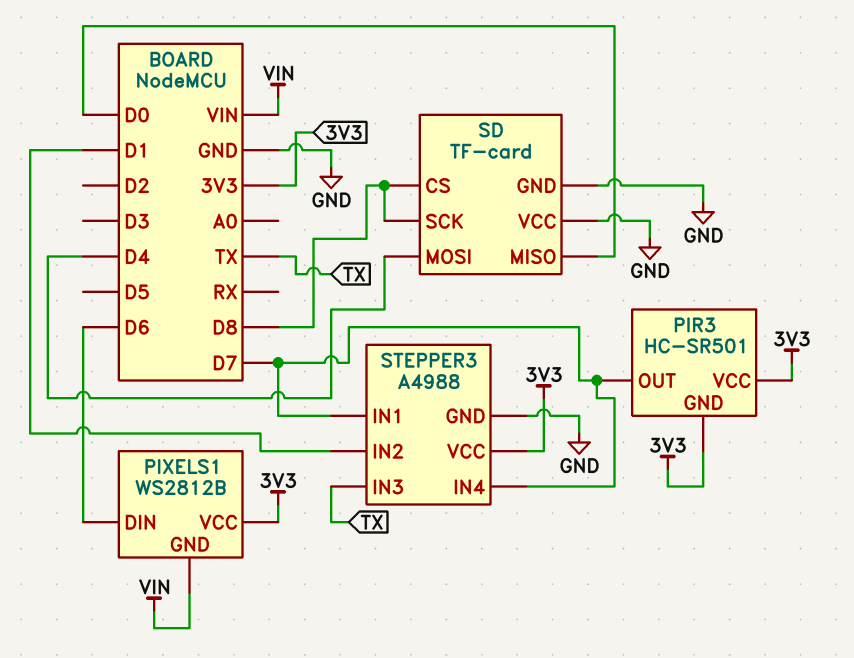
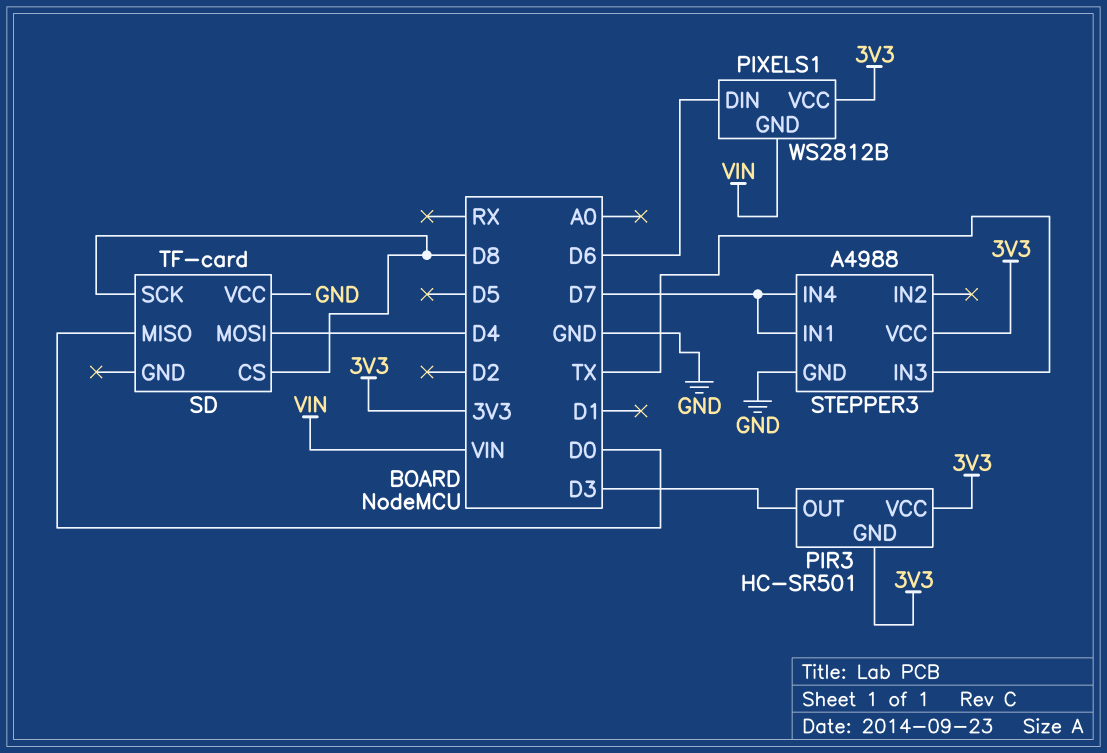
PIR3 pin OUT: D7 -> D3
SD pin GND: GND -> none
STEPPER3 pin IN2: D1 -> none

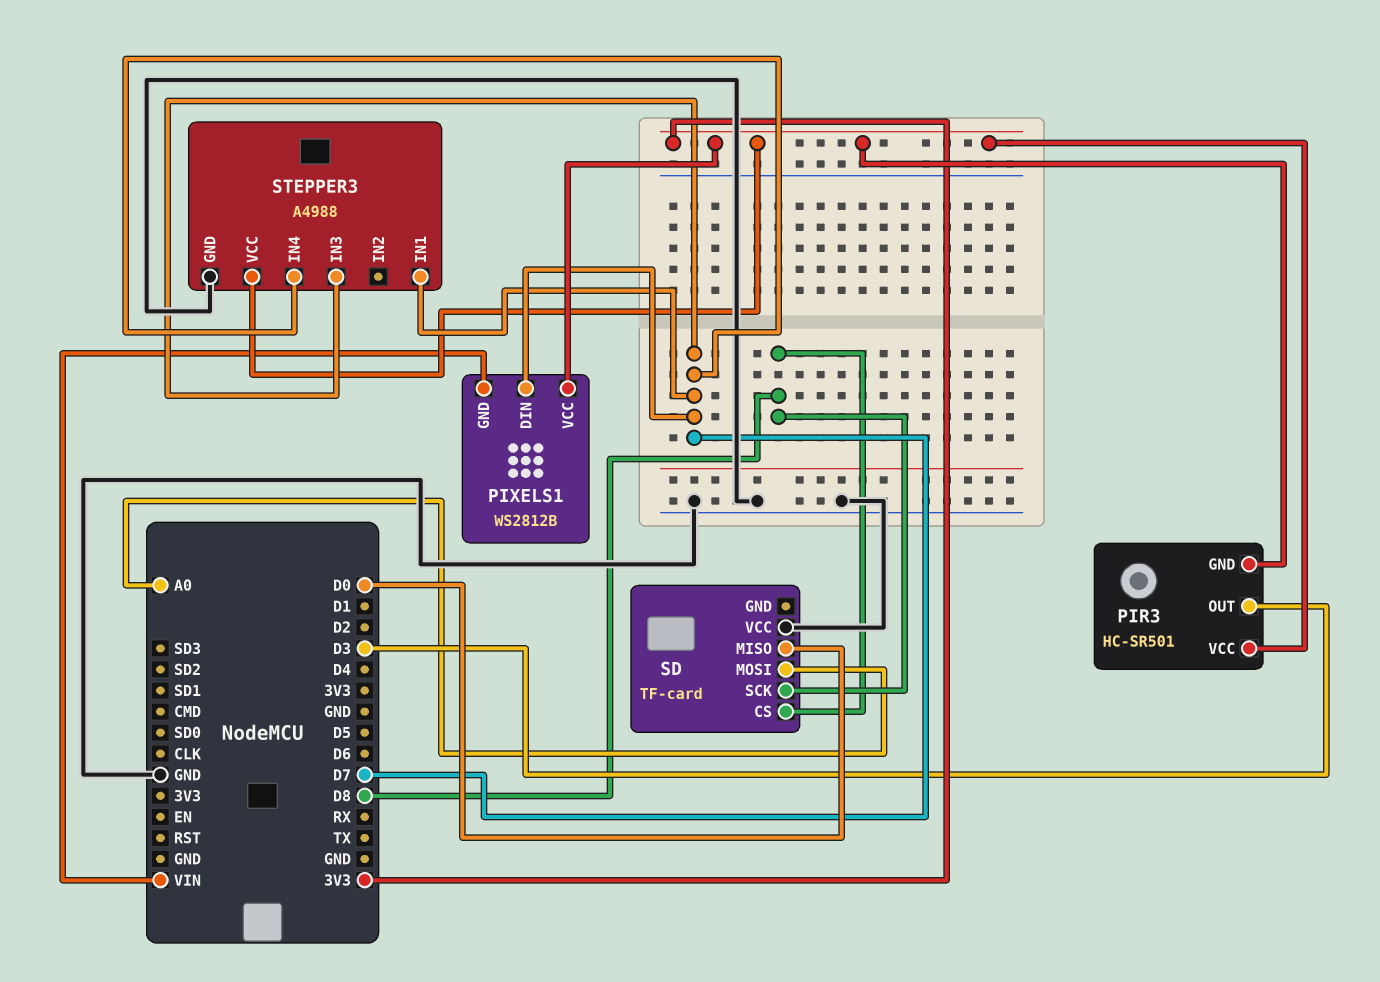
PIXELS1 pin DIN: D6 -> D7
SD pin MOSI: D4 -> A0
STEPPER3 pin IN3: TX -> D7

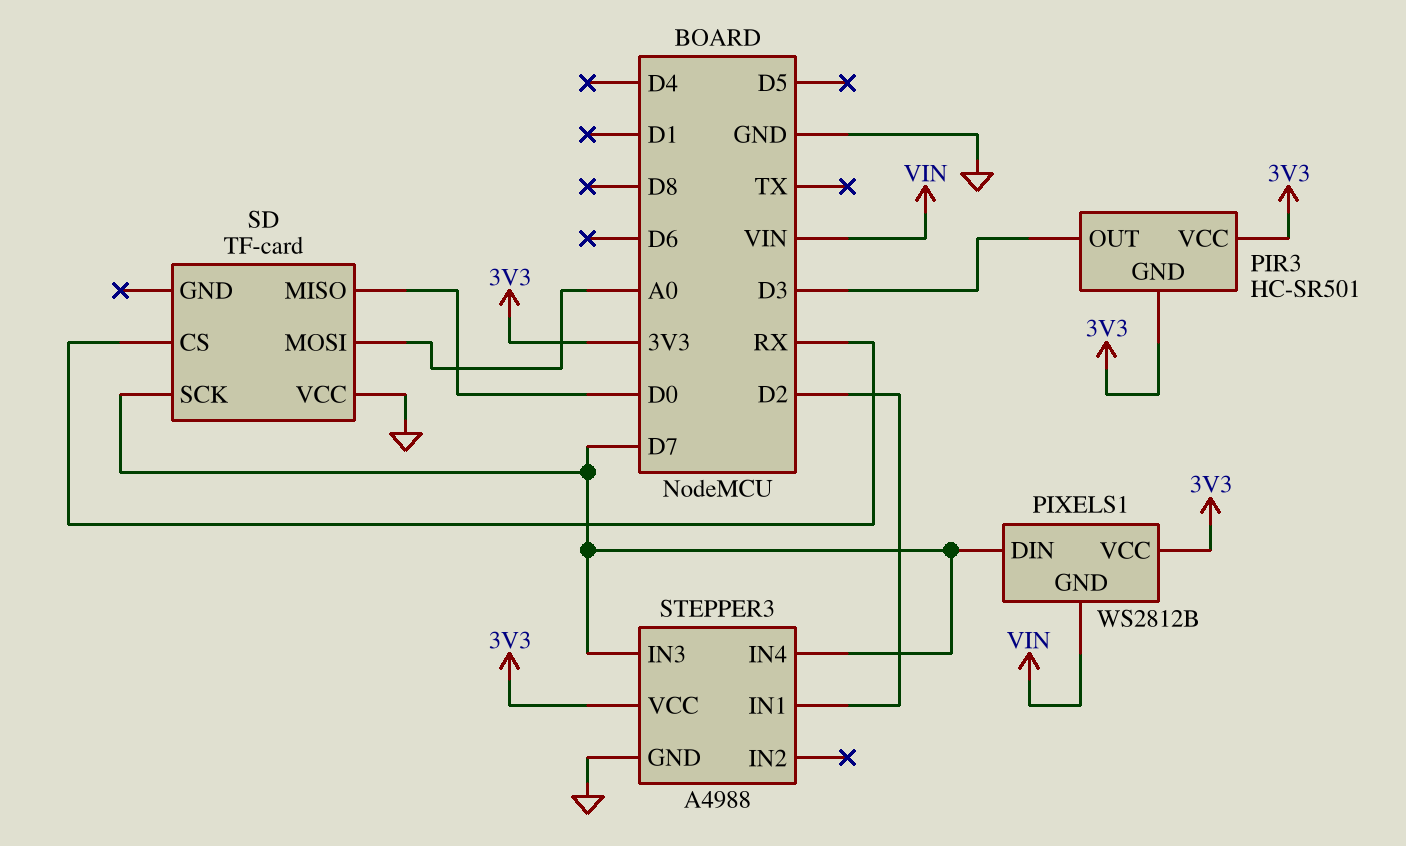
SD pin CS: D8 -> RX
SD pin SCK: D8 -> D7
STEPPER3 pin IN1: D7 -> D2

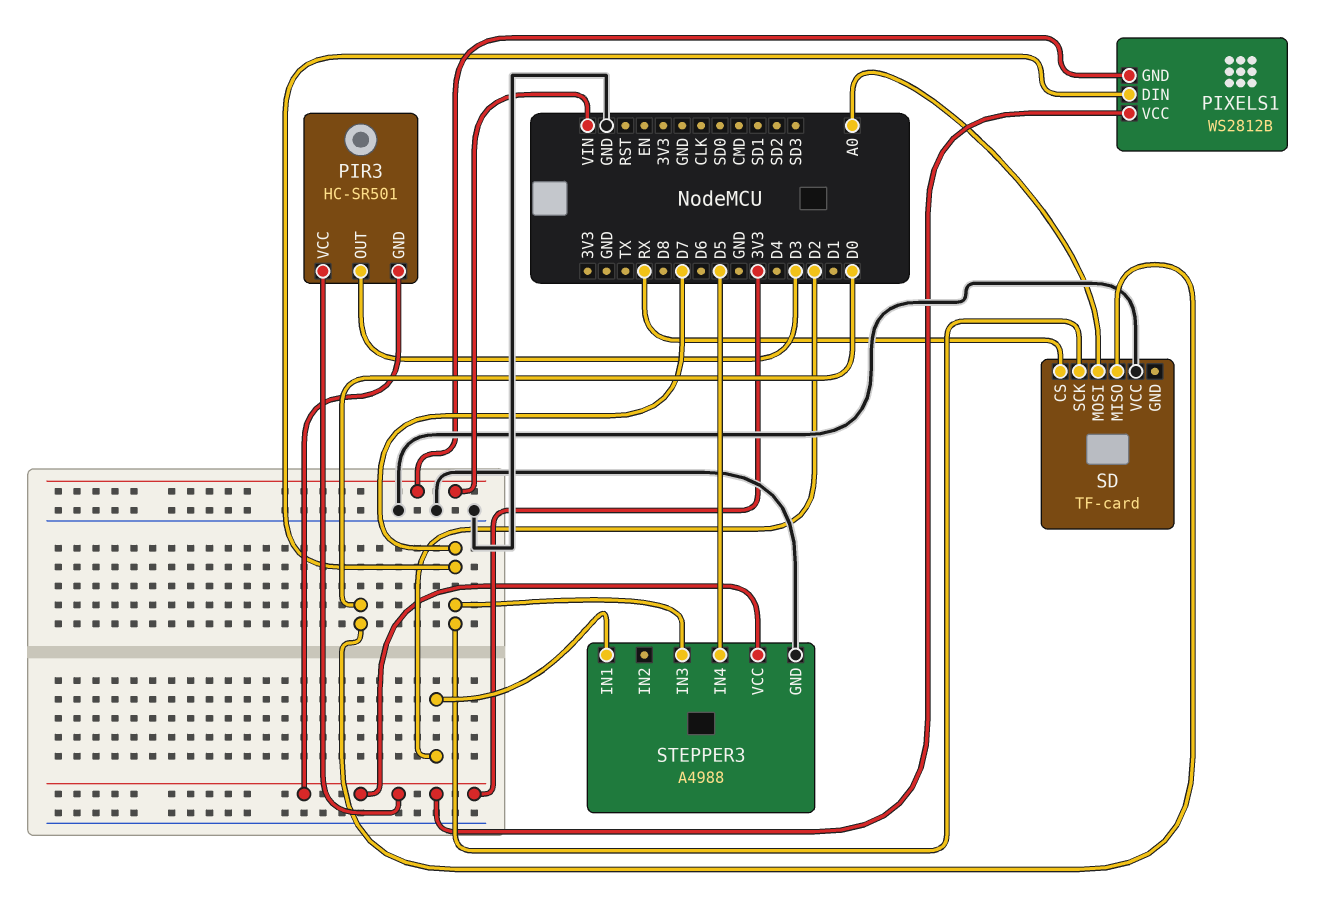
STEPPER3 pin IN4: D7 -> D5

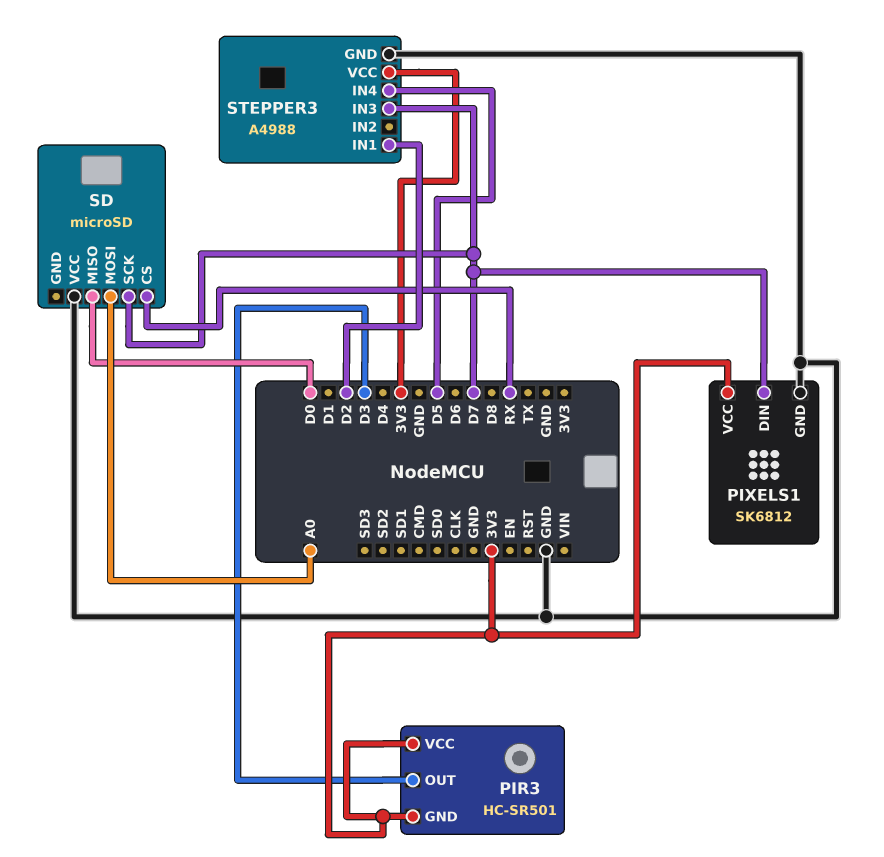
PIXELS1: WS2812B -> SK6812
PIXELS1 pin GND: VIN -> GND
SD: TF-card -> microSD

